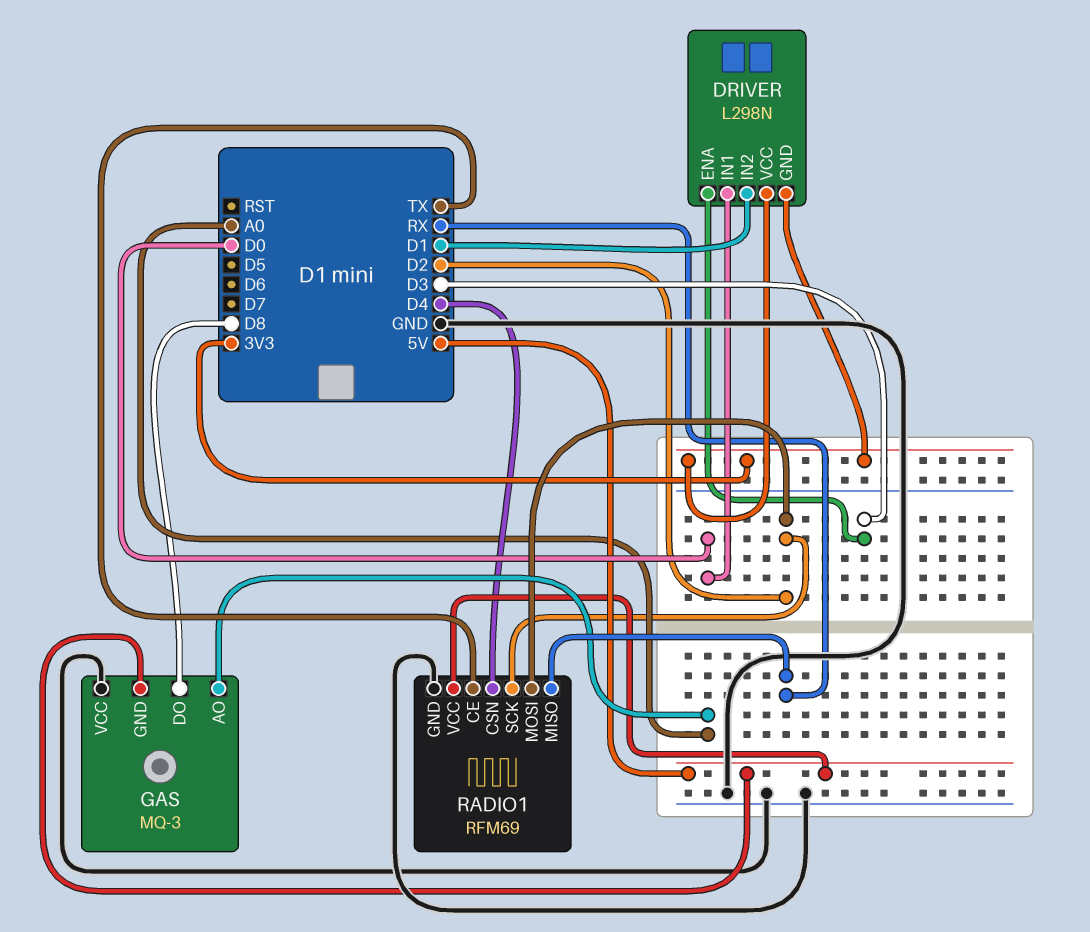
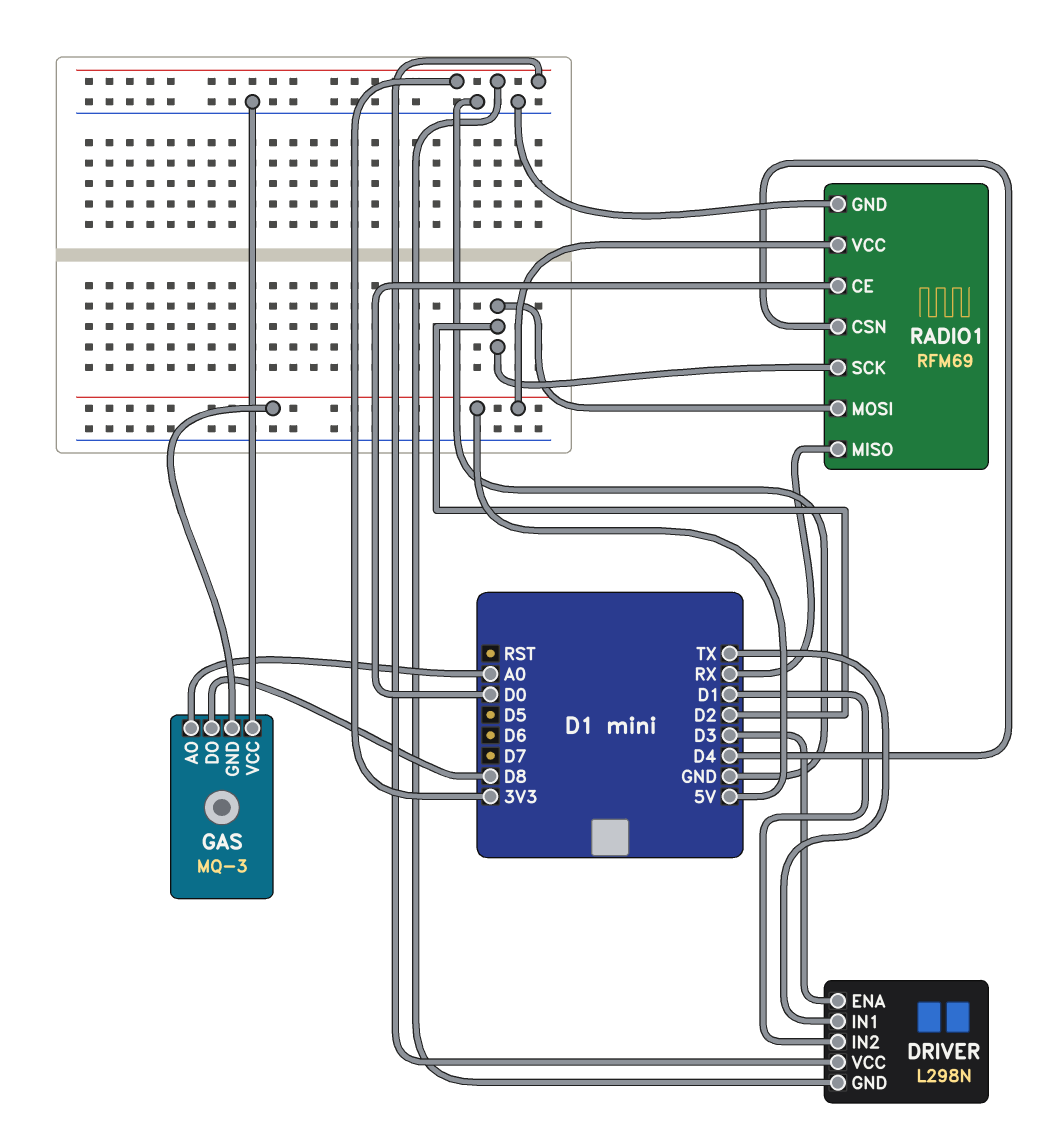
DRIVER pin IN1: D0 -> TX
RADIO1 pin CE: TX -> D0

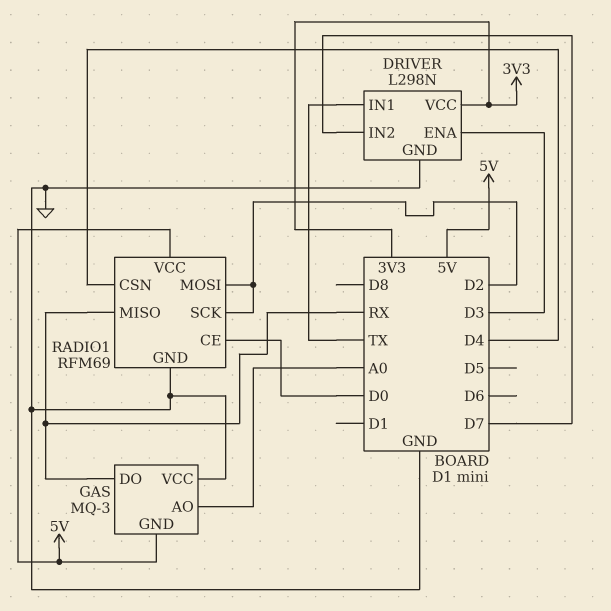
DRIVER pin GND: 3V3 -> GND
DRIVER pin IN2: D1 -> D7
GAS pin DO: D8 -> RX

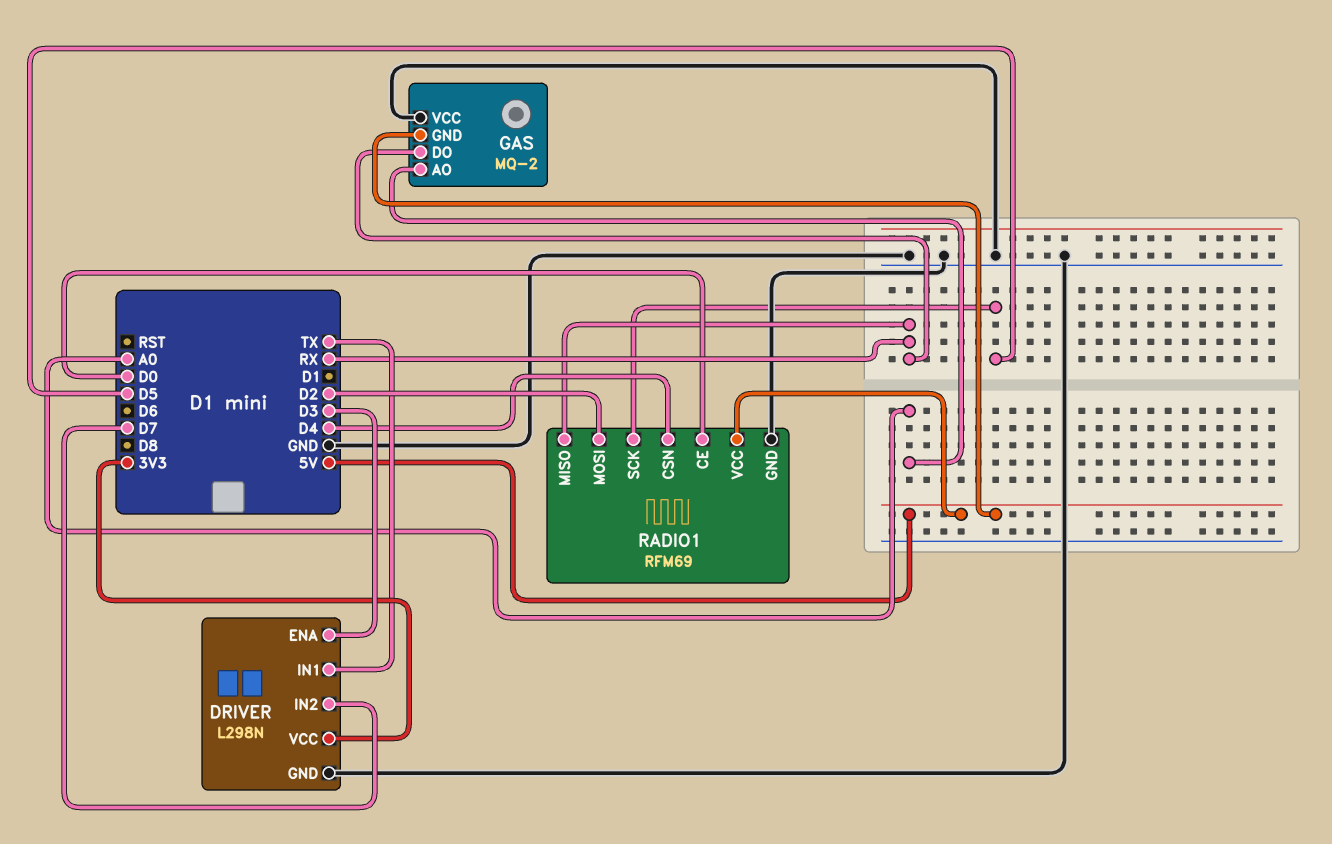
GAS: MQ-3 -> MQ-2
RADIO1 pin SCK: D2 -> D5

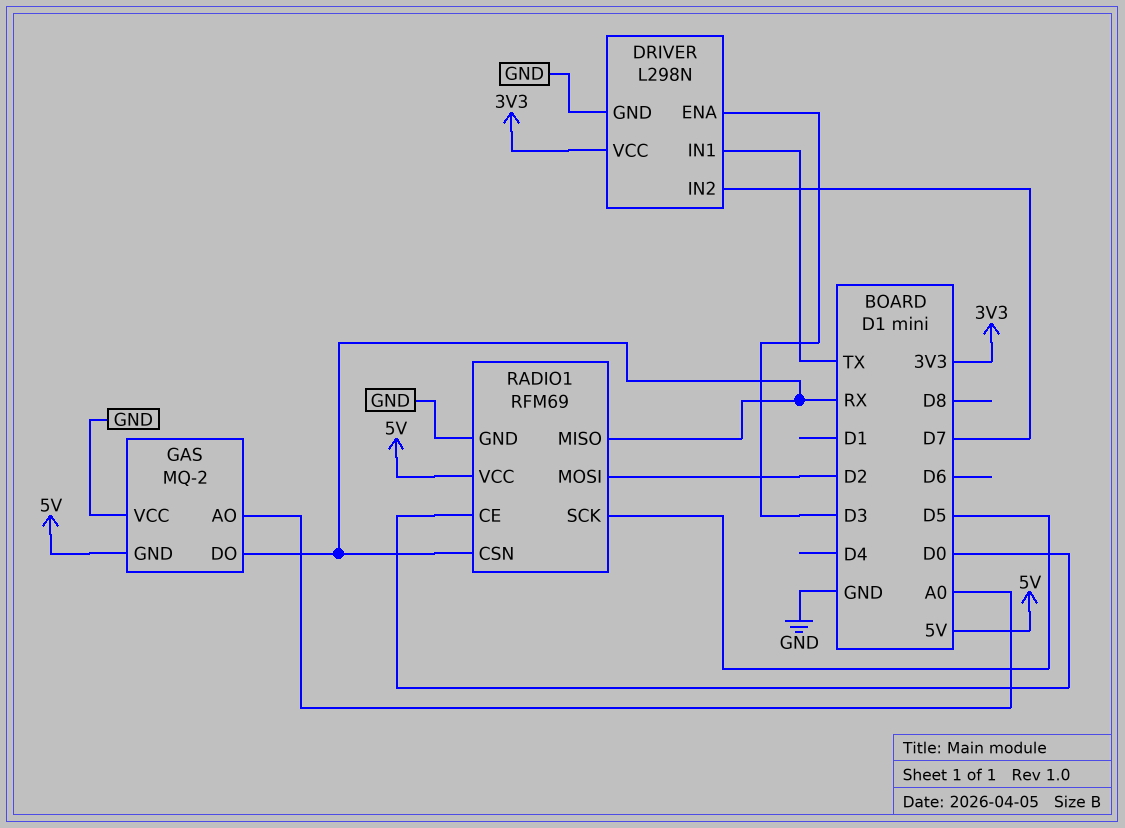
RADIO1 pin CSN: D4 -> RX

